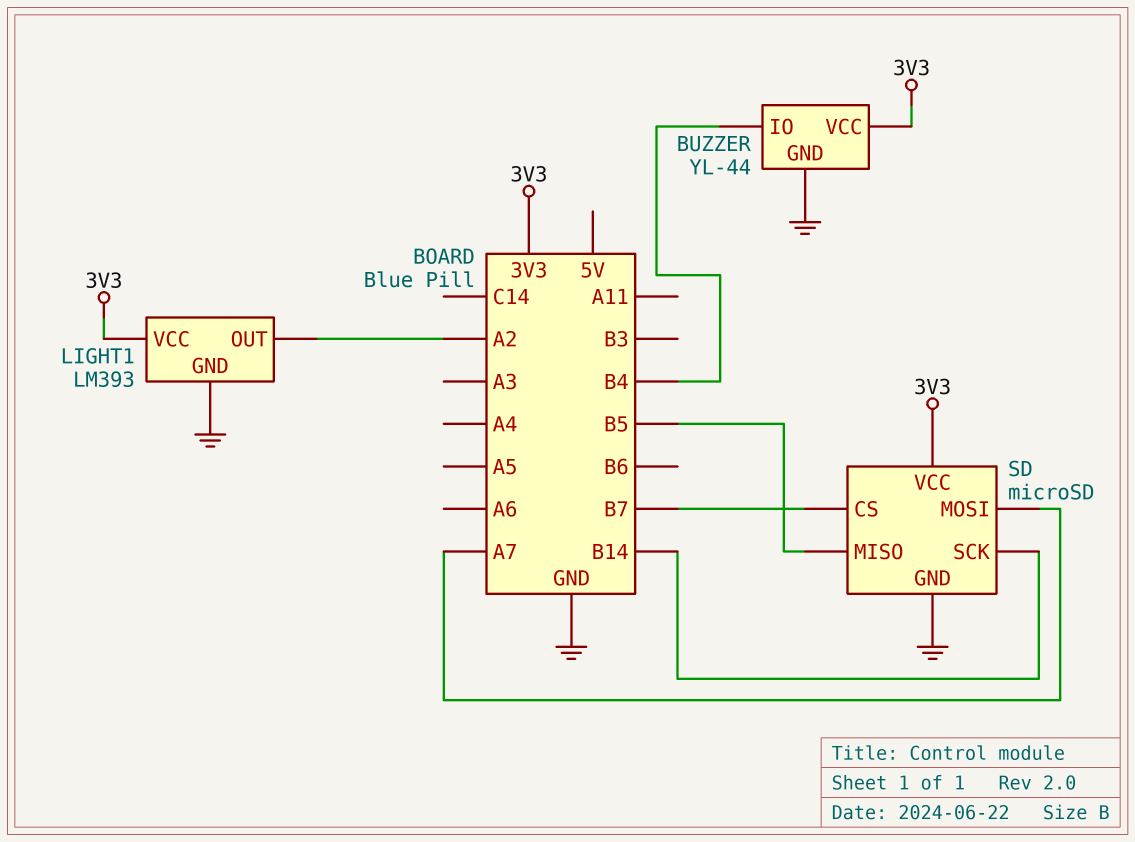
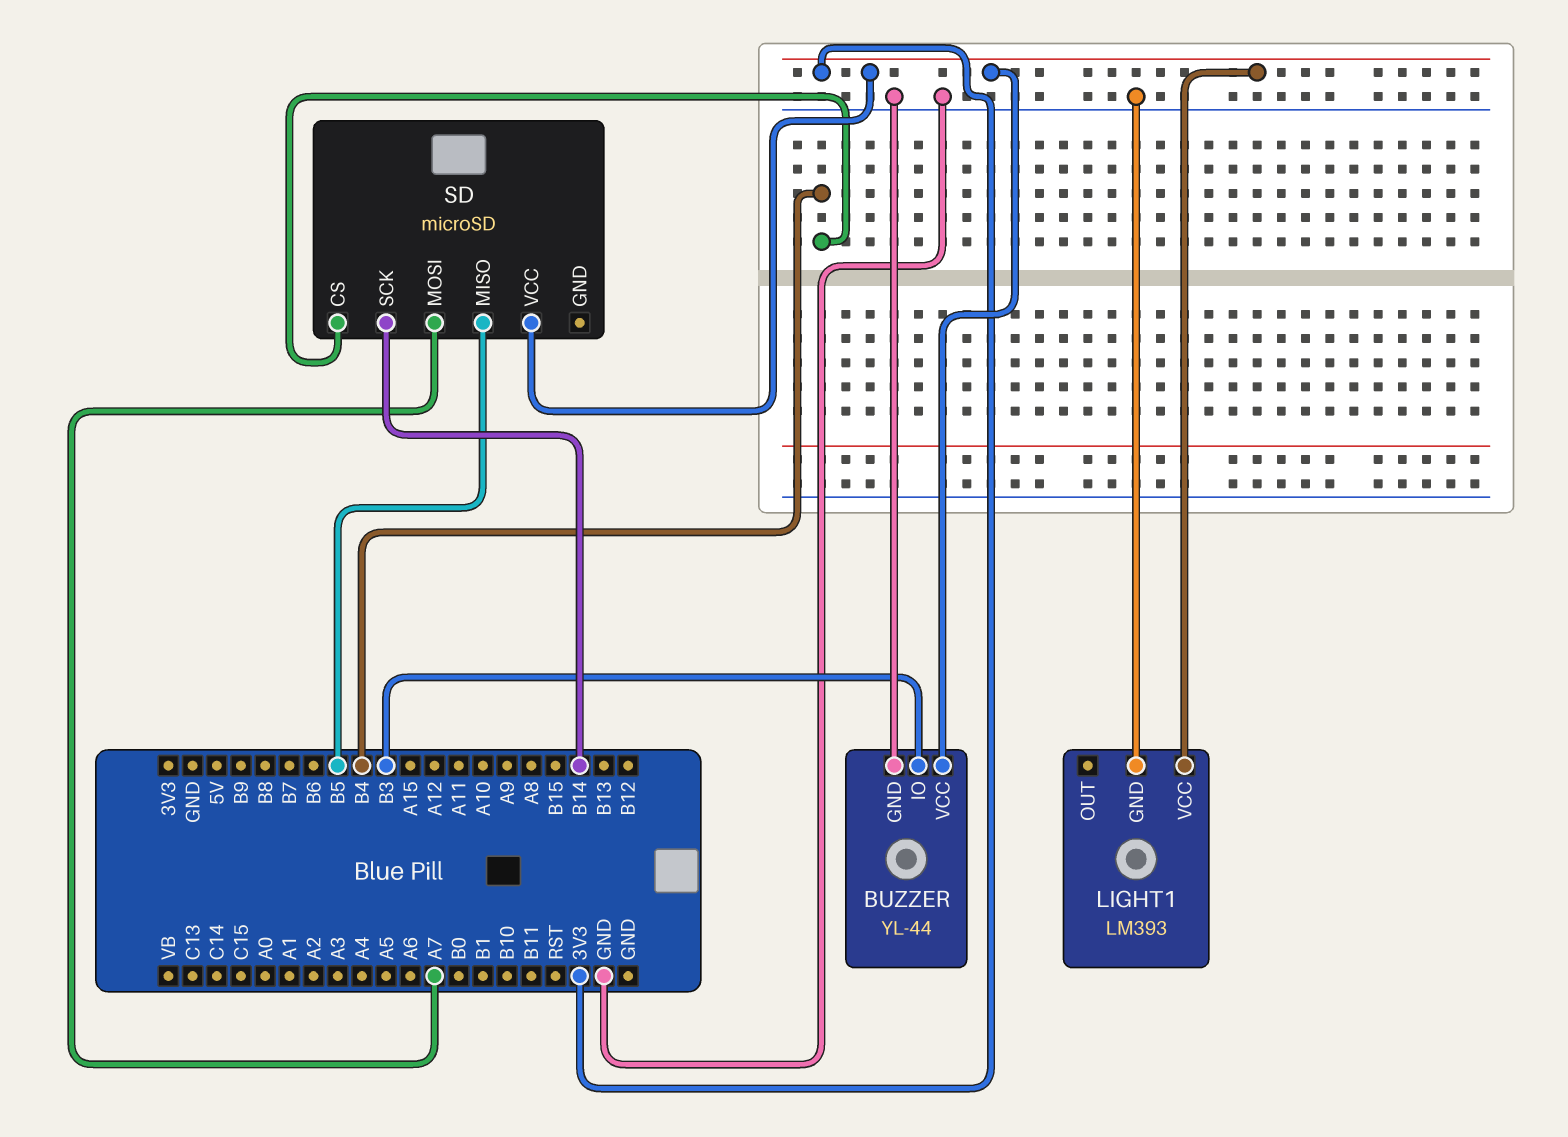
BUZZER pin IO: B4 -> B3
LIGHT1 pin OUT: A2 -> none
SD pin CS: B7 -> B4
SD pin GND: GND -> none

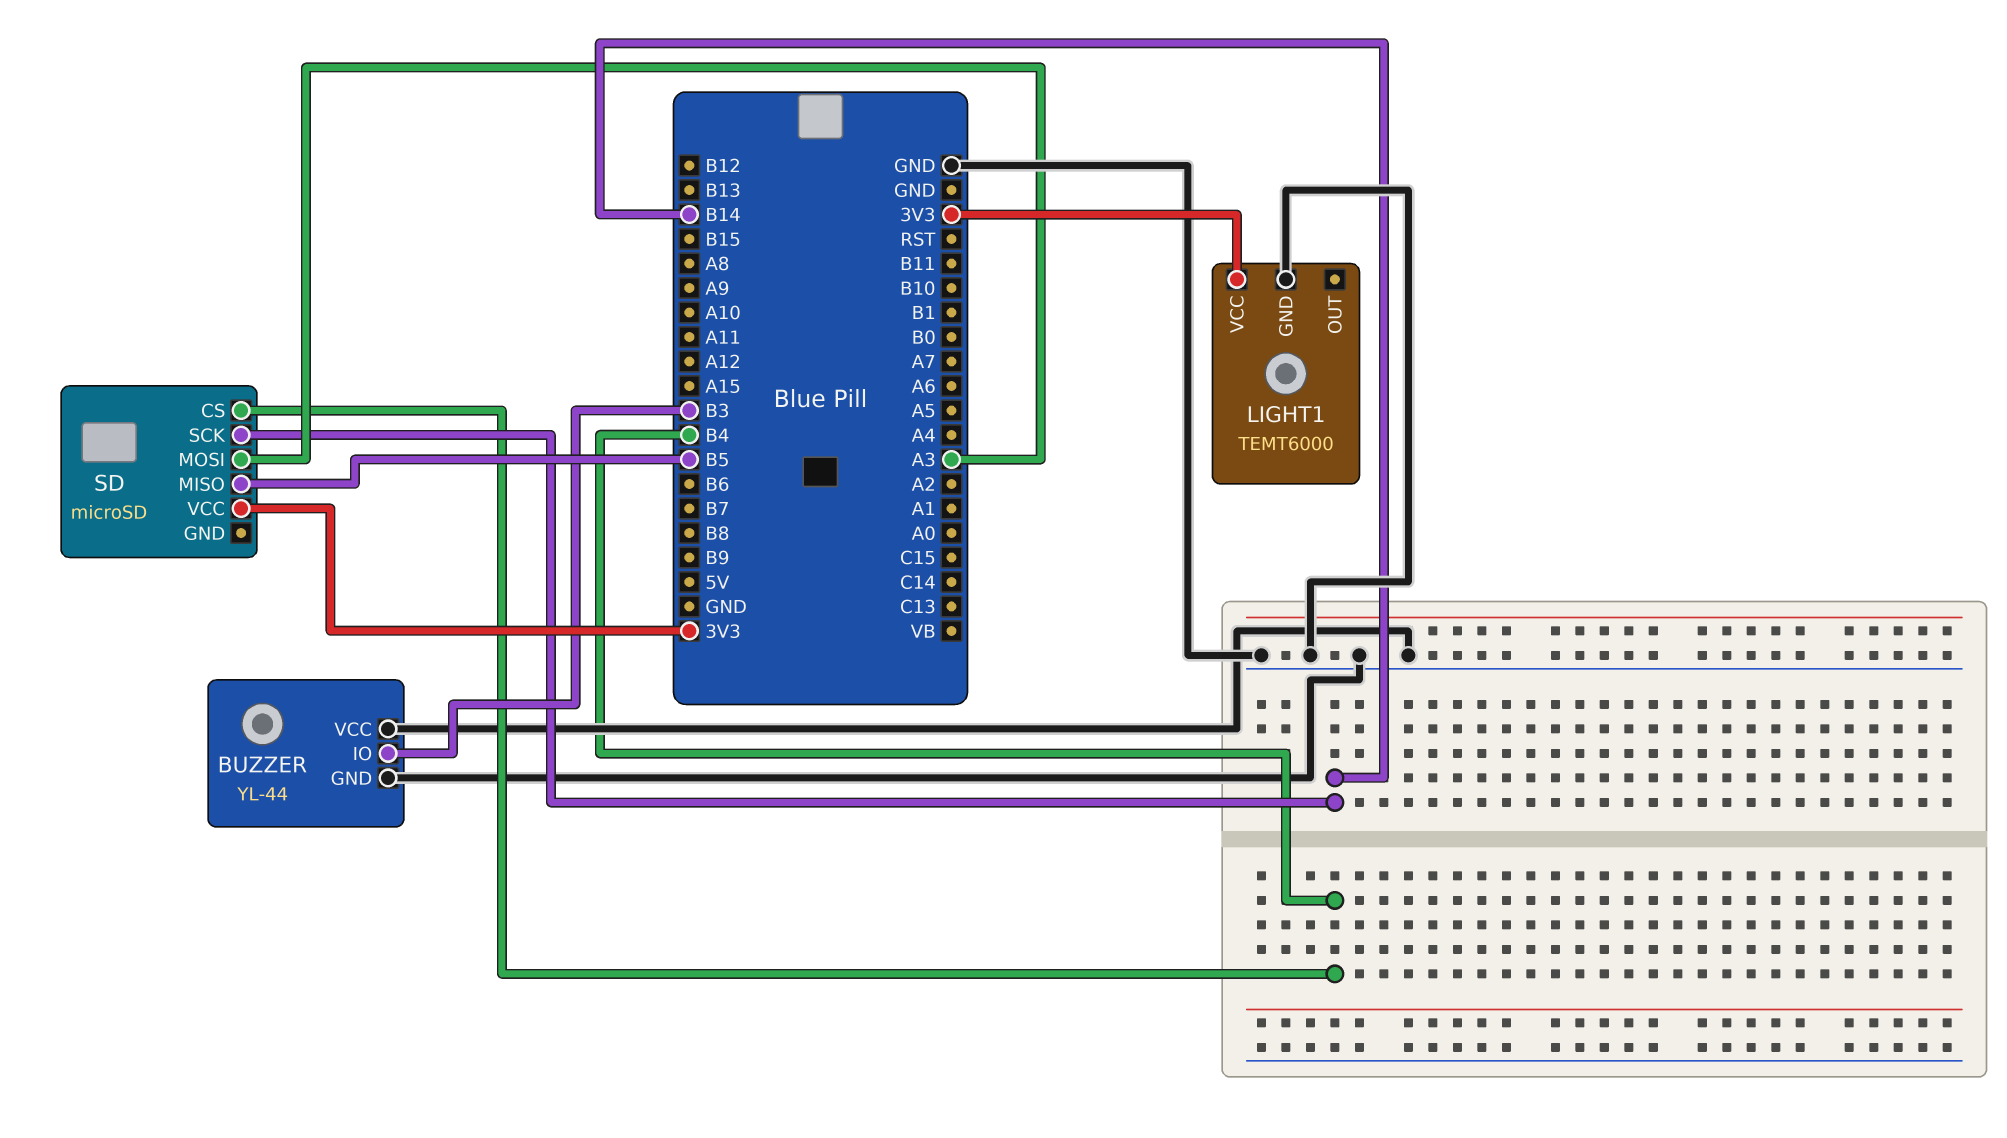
BUZZER pin VCC: 3V3 -> GND
LIGHT1: LM393 -> TEMT6000
SD pin MOSI: A7 -> A3

